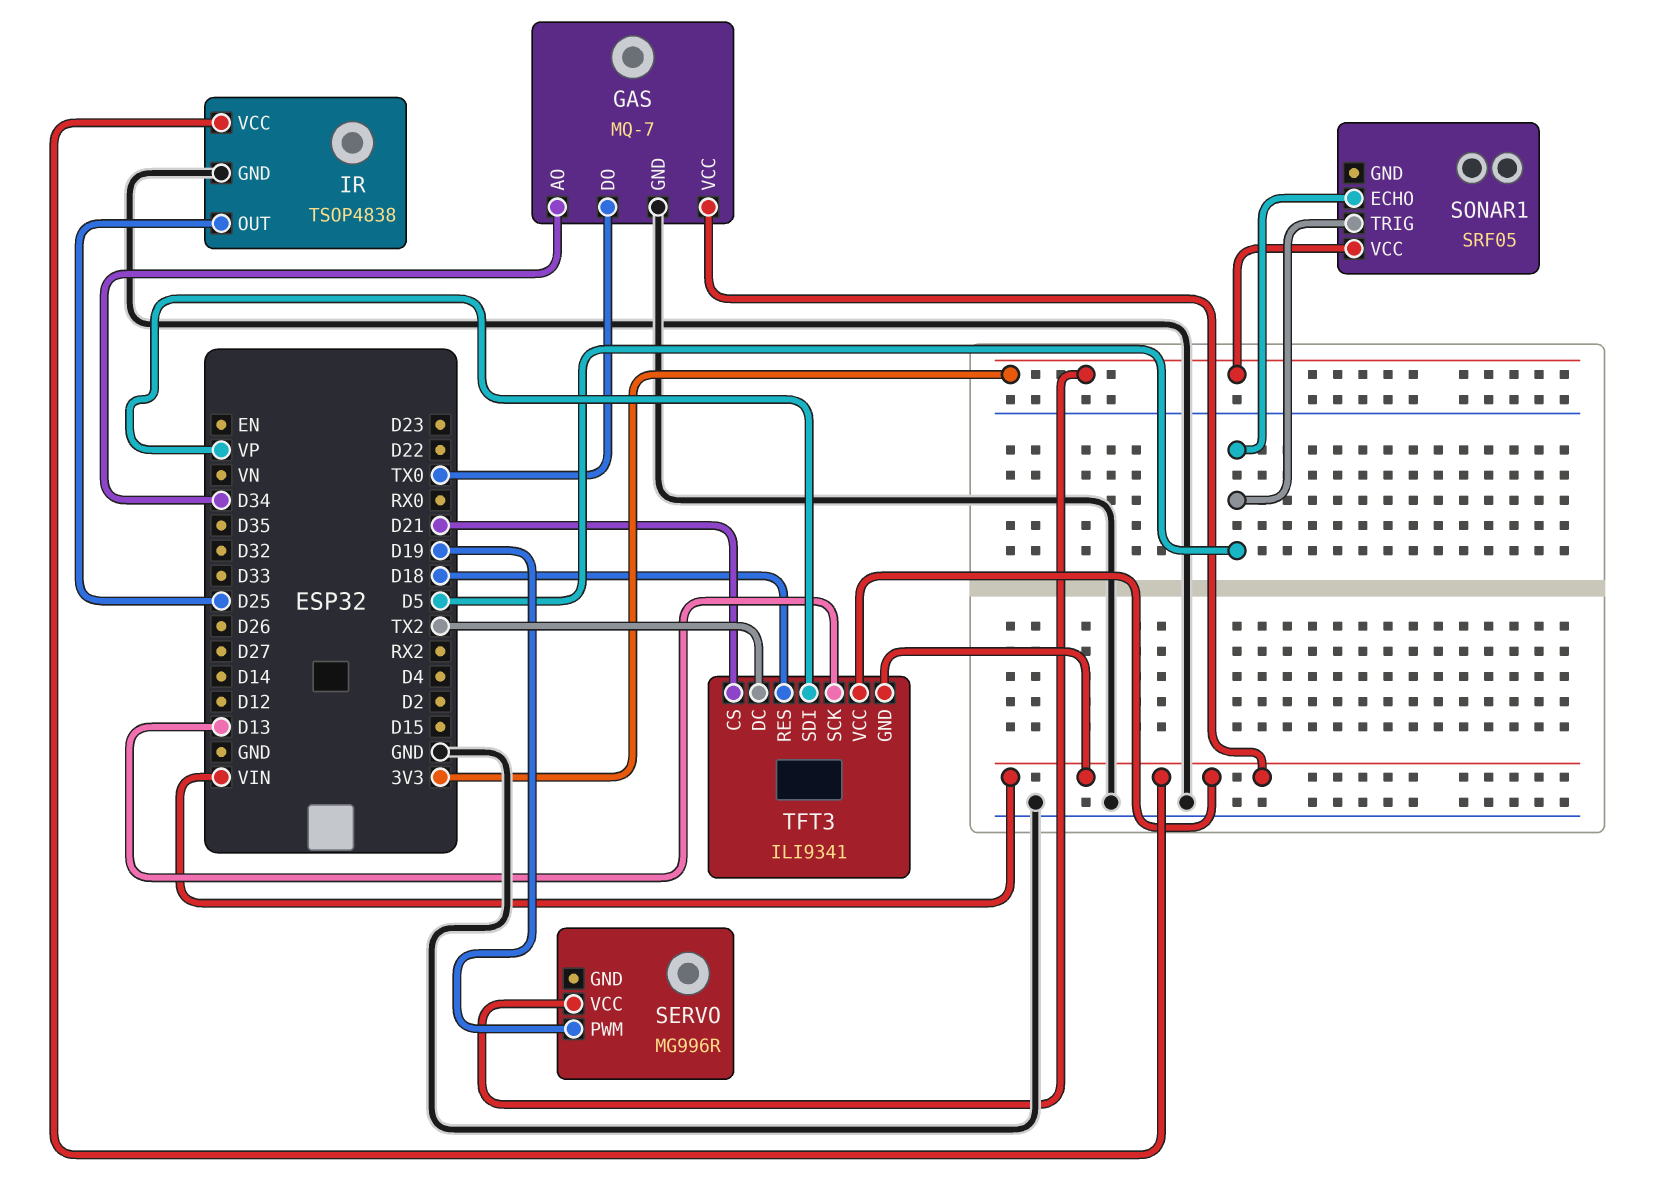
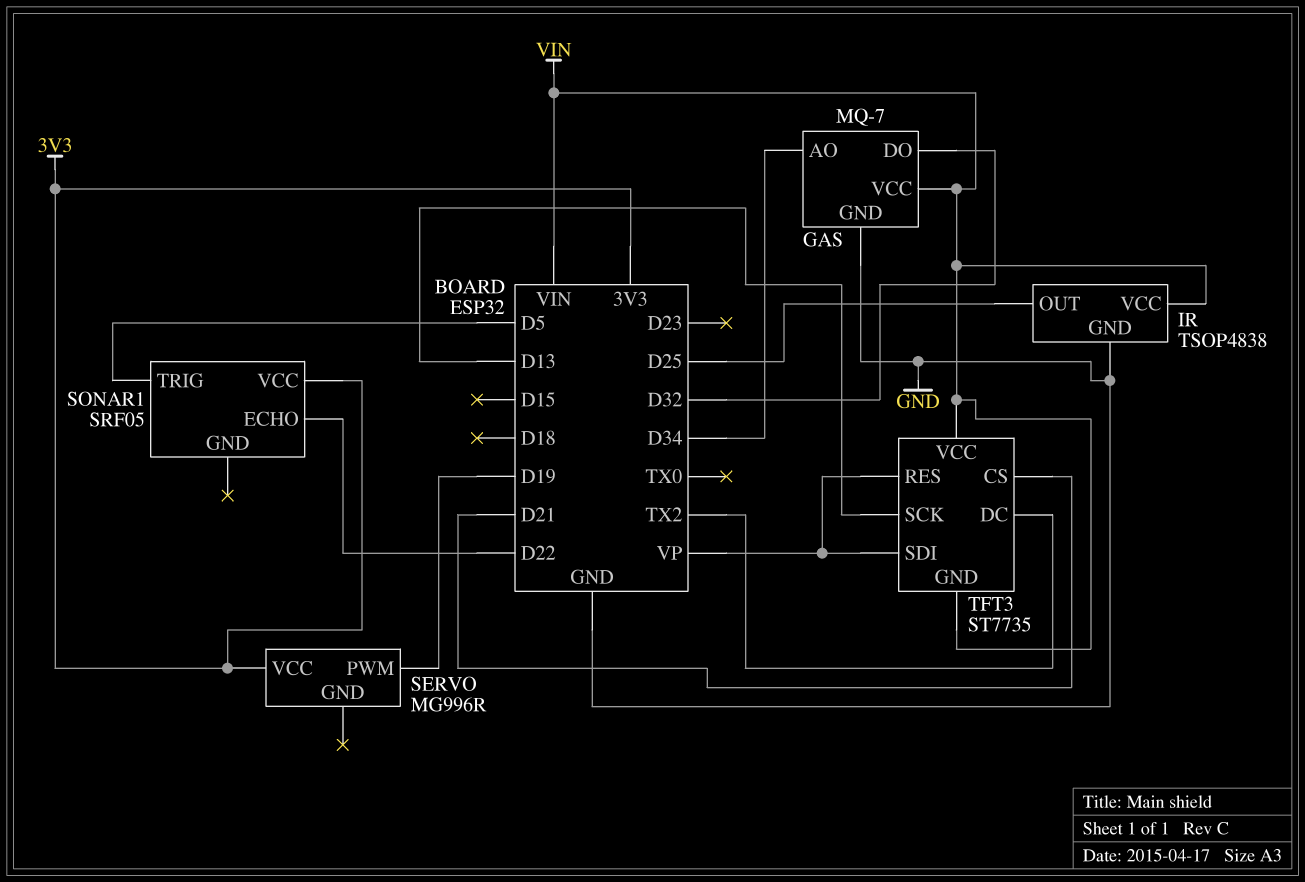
GAS pin DO: TX0 -> D32
SONAR1 pin ECHO: D5 -> D22
TFT3: ILI9341 -> ST7735
TFT3 pin RES: D18 -> VP

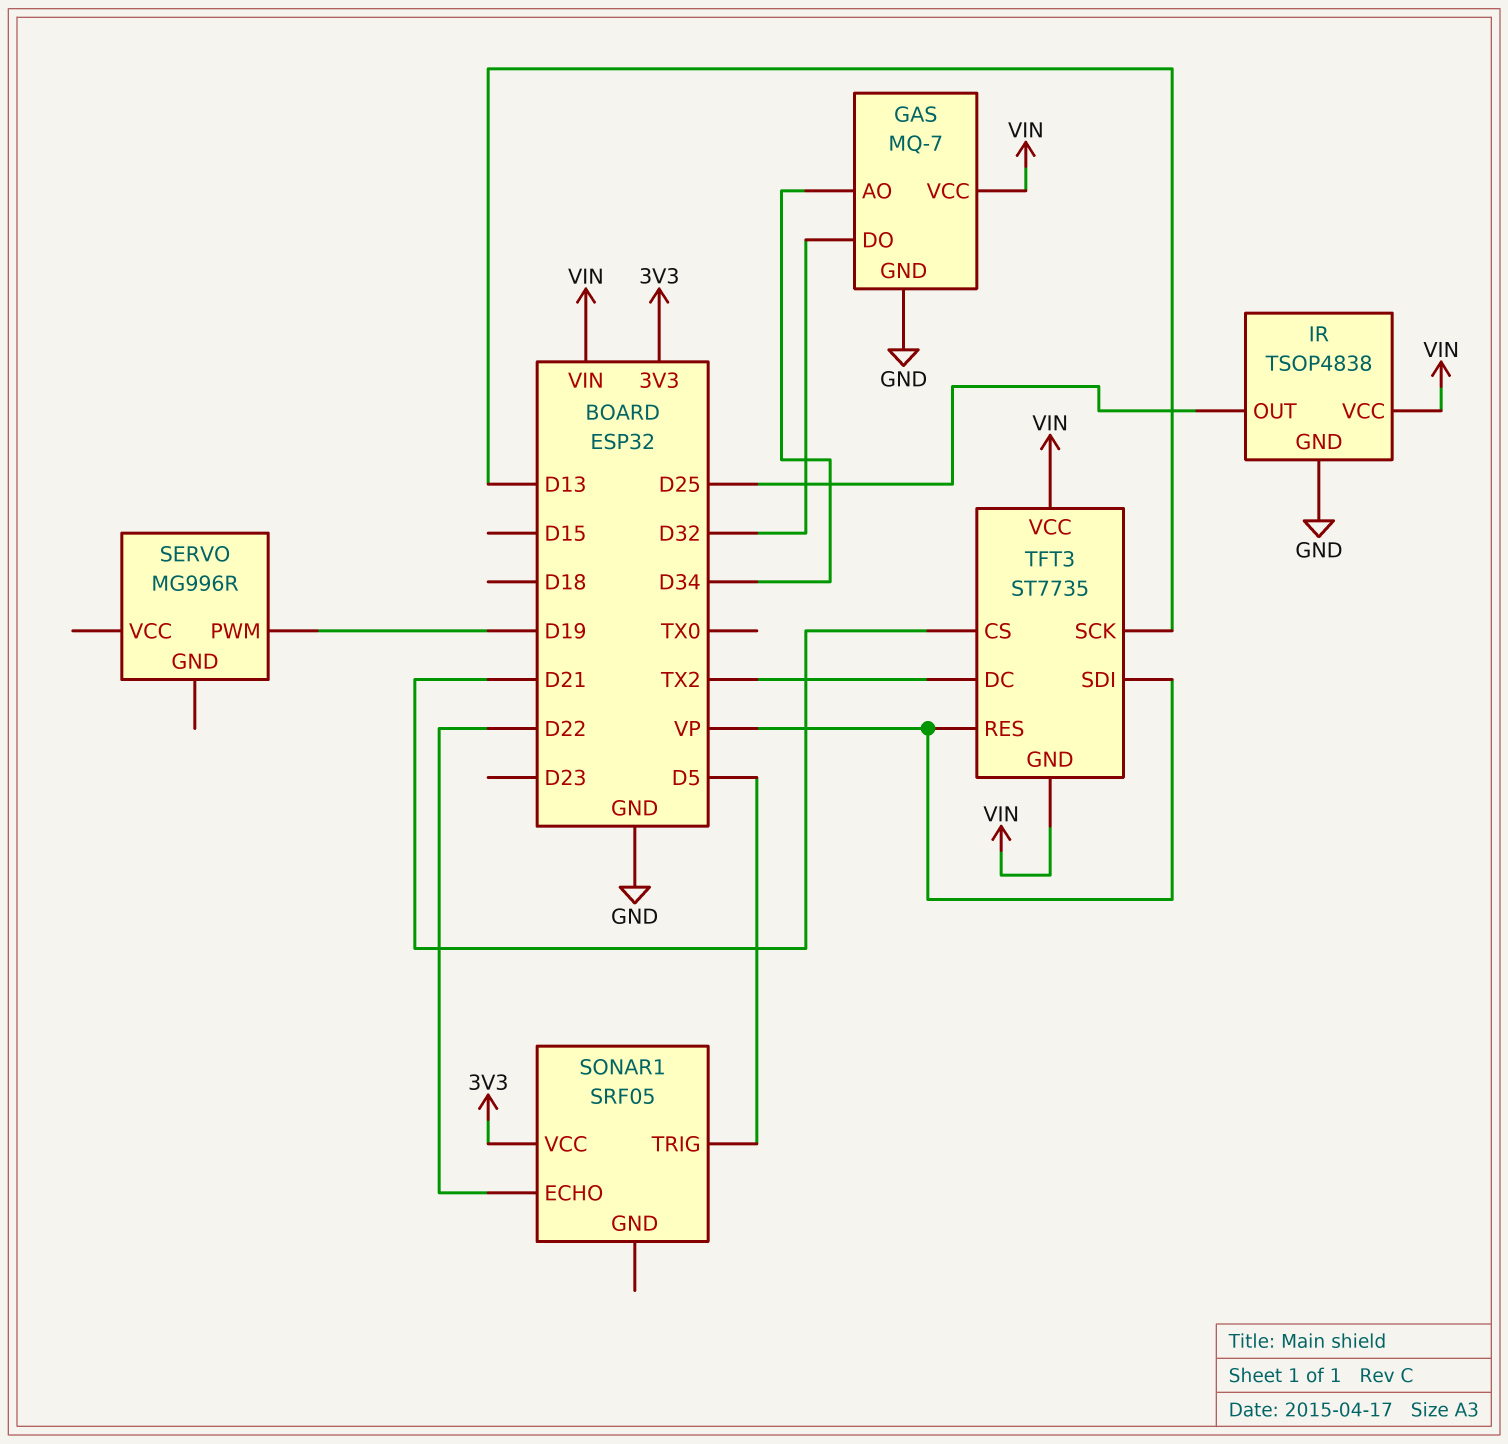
SERVO pin VCC: 3V3 -> none

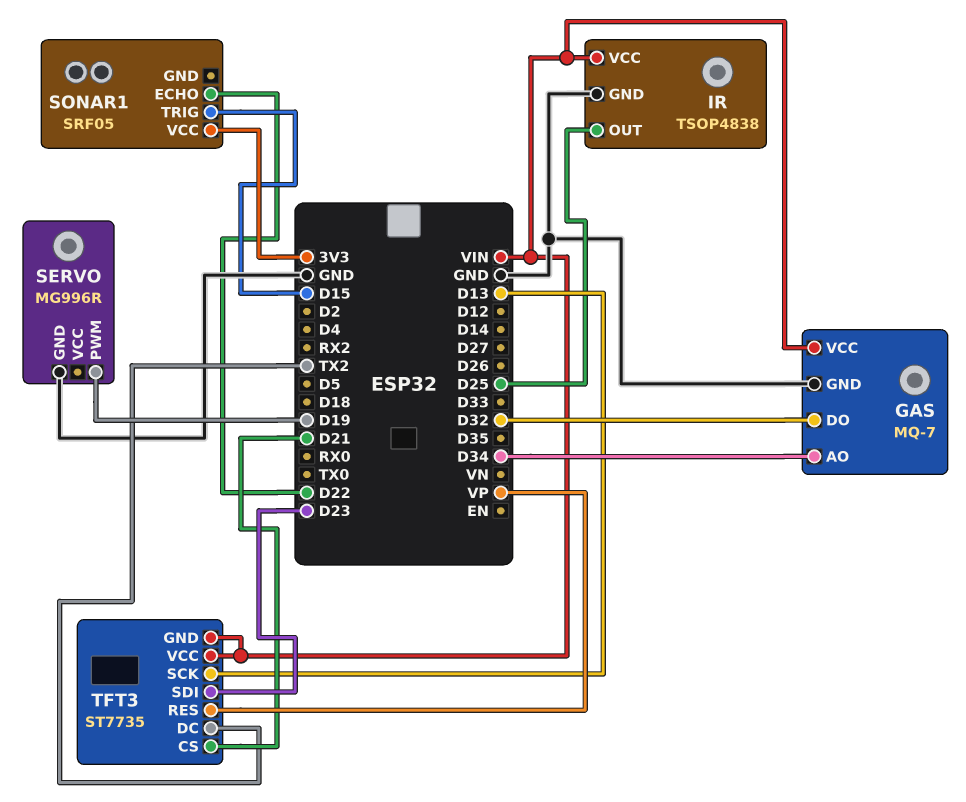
SERVO pin GND: none -> GND
SONAR1 pin TRIG: D5 -> D15
TFT3 pin SDI: VP -> D23

